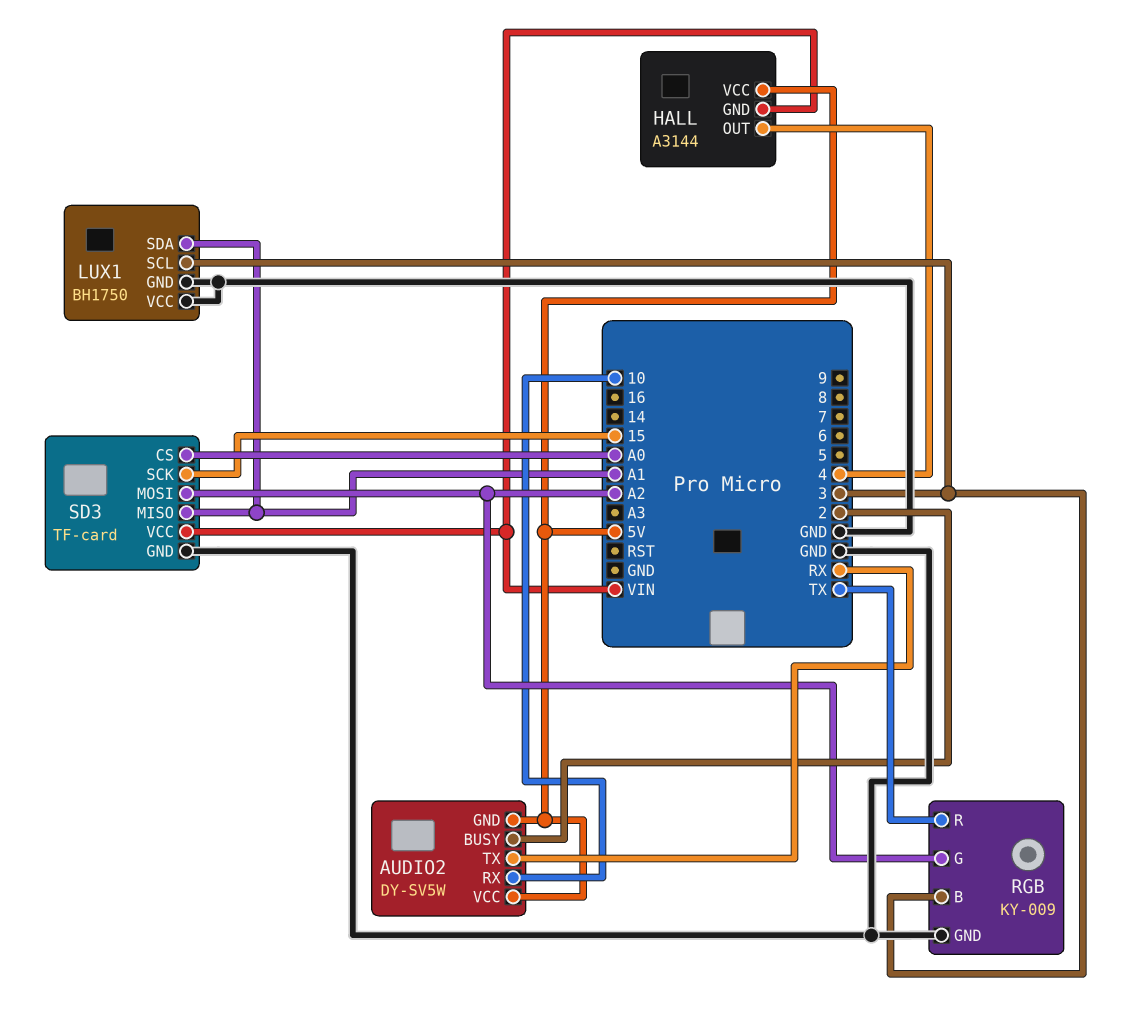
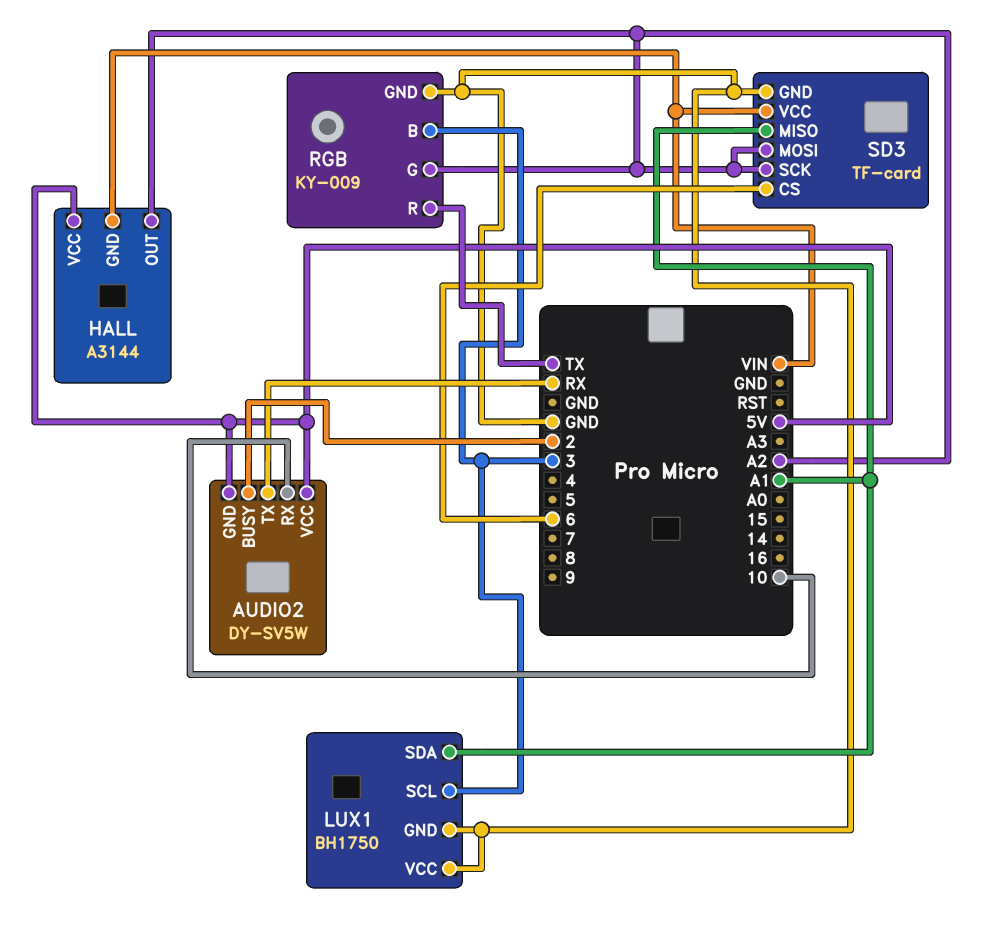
HALL pin OUT: 4 -> A2
SD3 pin CS: A0 -> 6
SD3 pin SCK: 15 -> A2

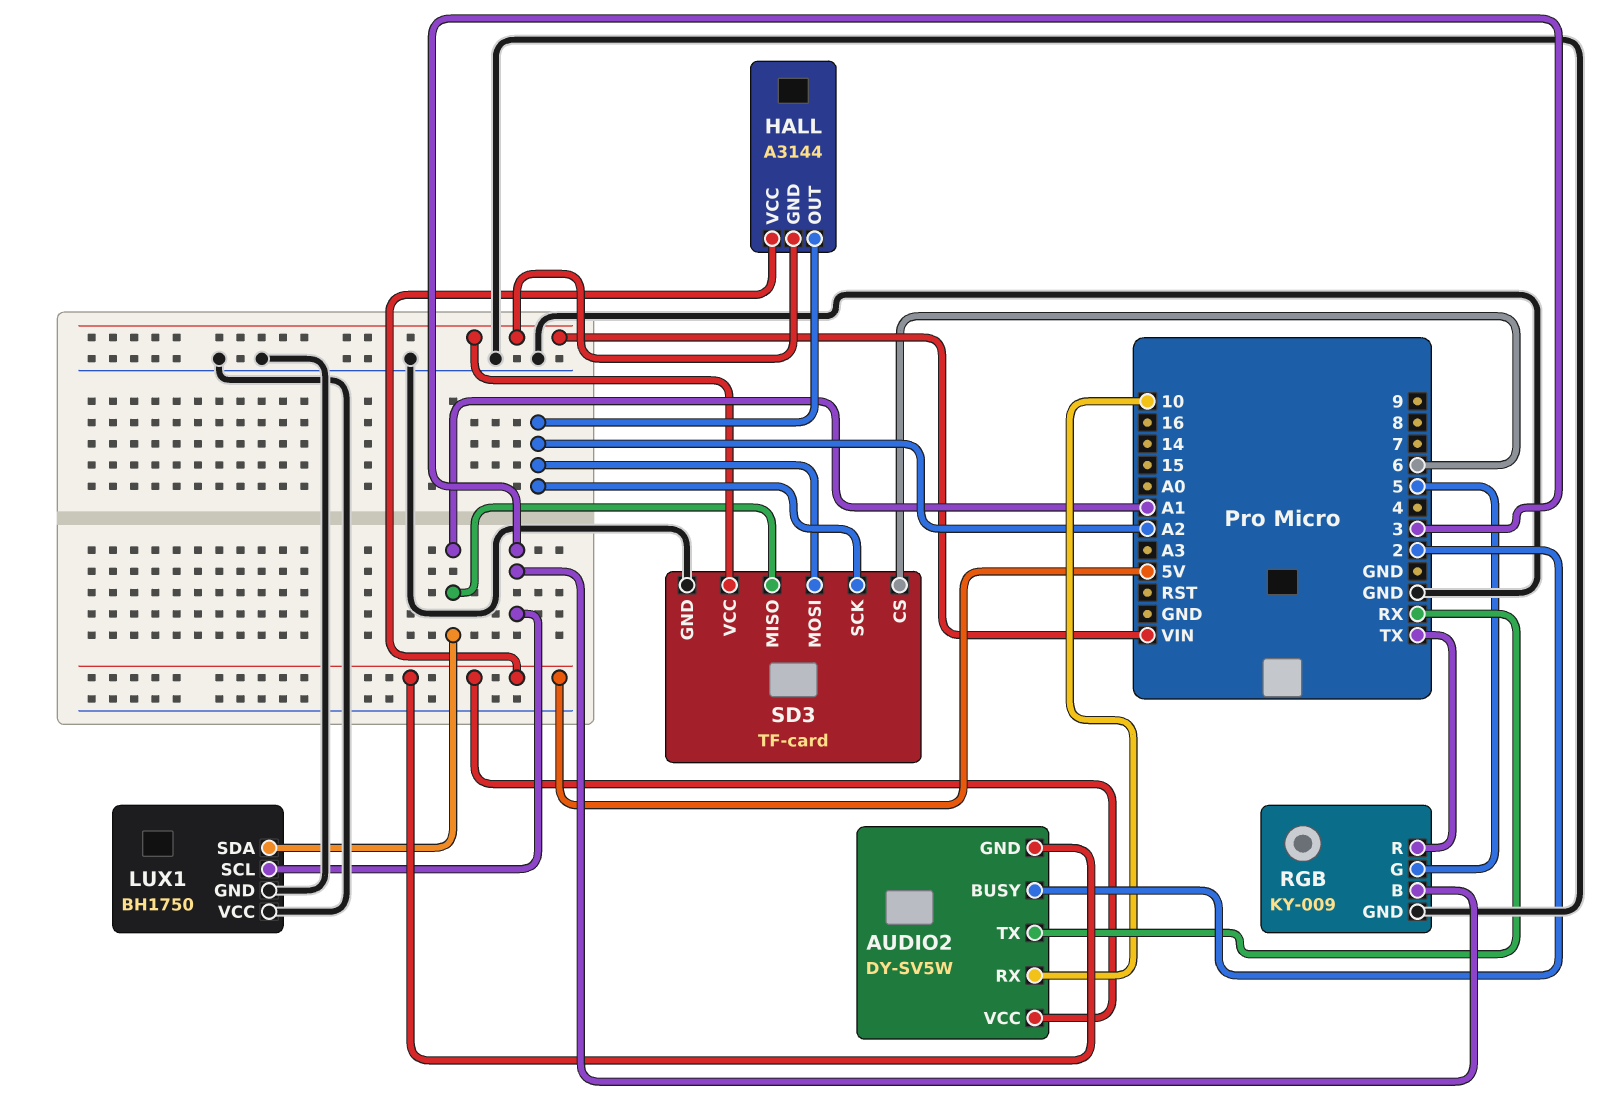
RGB pin G: A2 -> 5

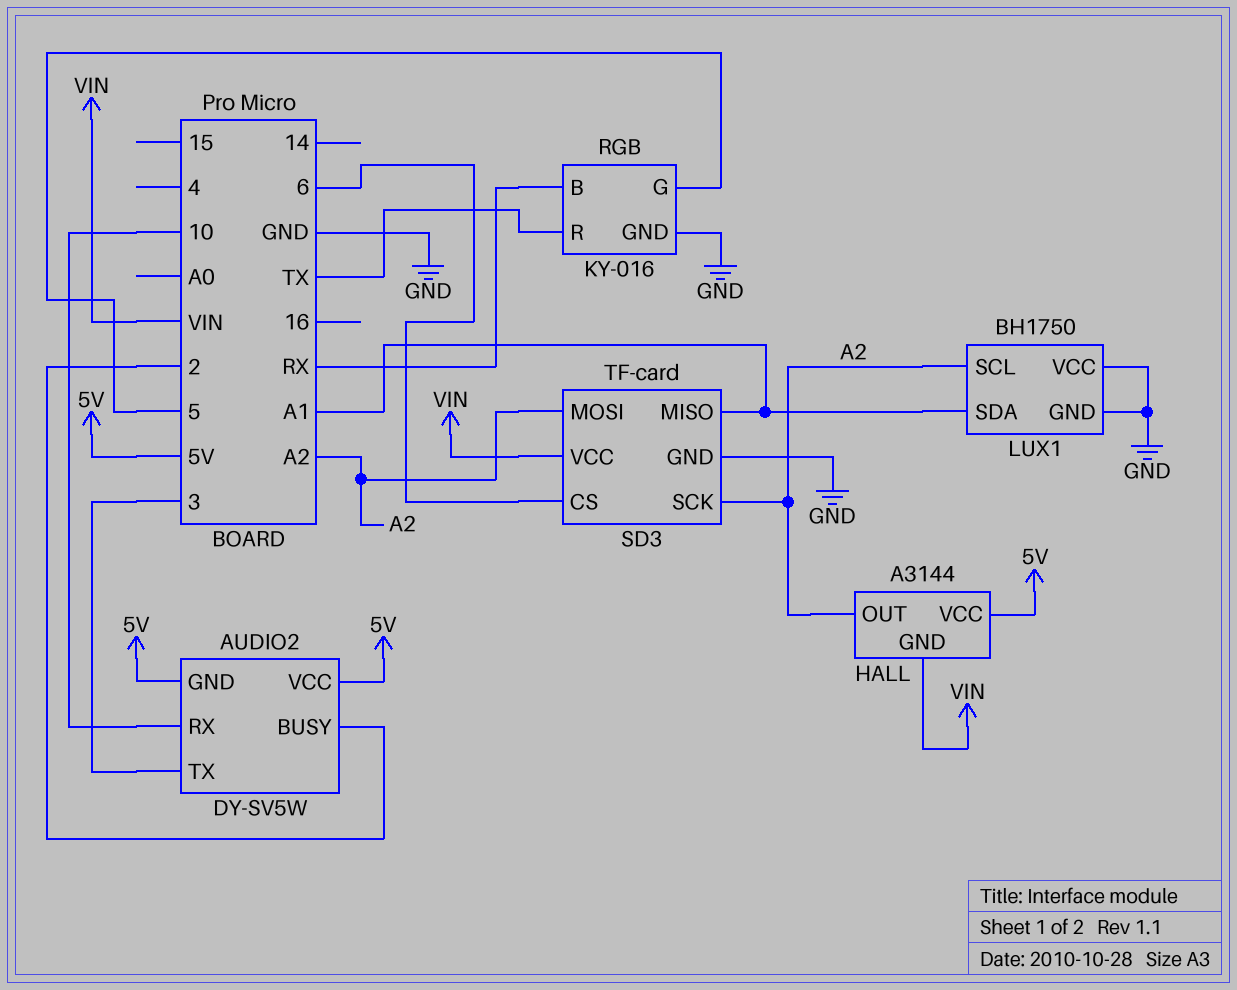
AUDIO2 pin TX: RX -> 3
LUX1 pin SCL: 3 -> A2
RGB: KY-009 -> KY-016
RGB pin B: 3 -> RX

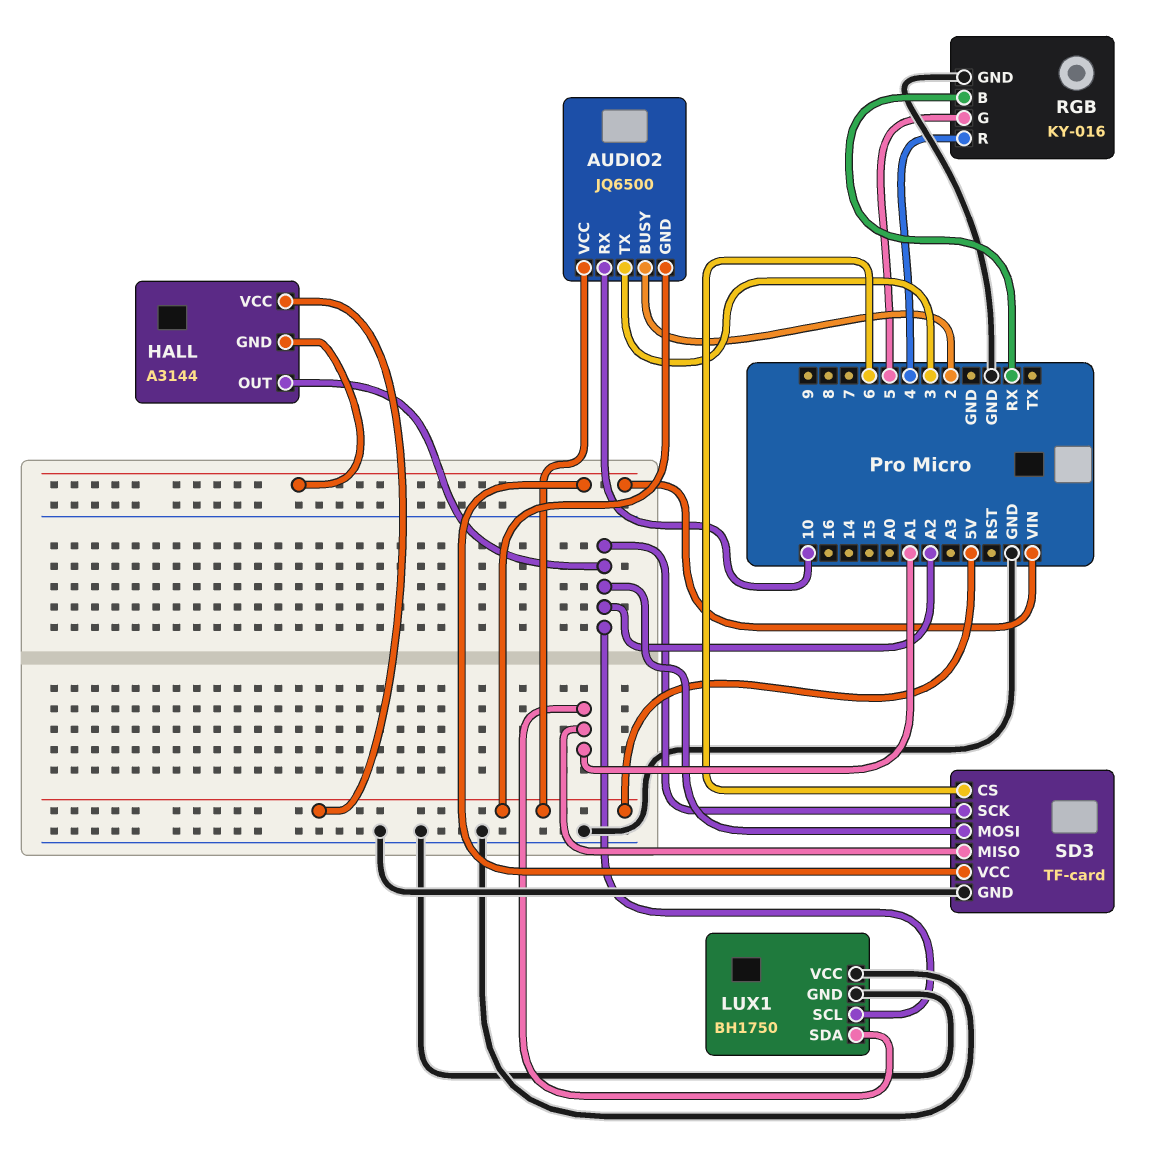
AUDIO2: DY-SV5W -> JQ6500
RGB pin R: TX -> 4

